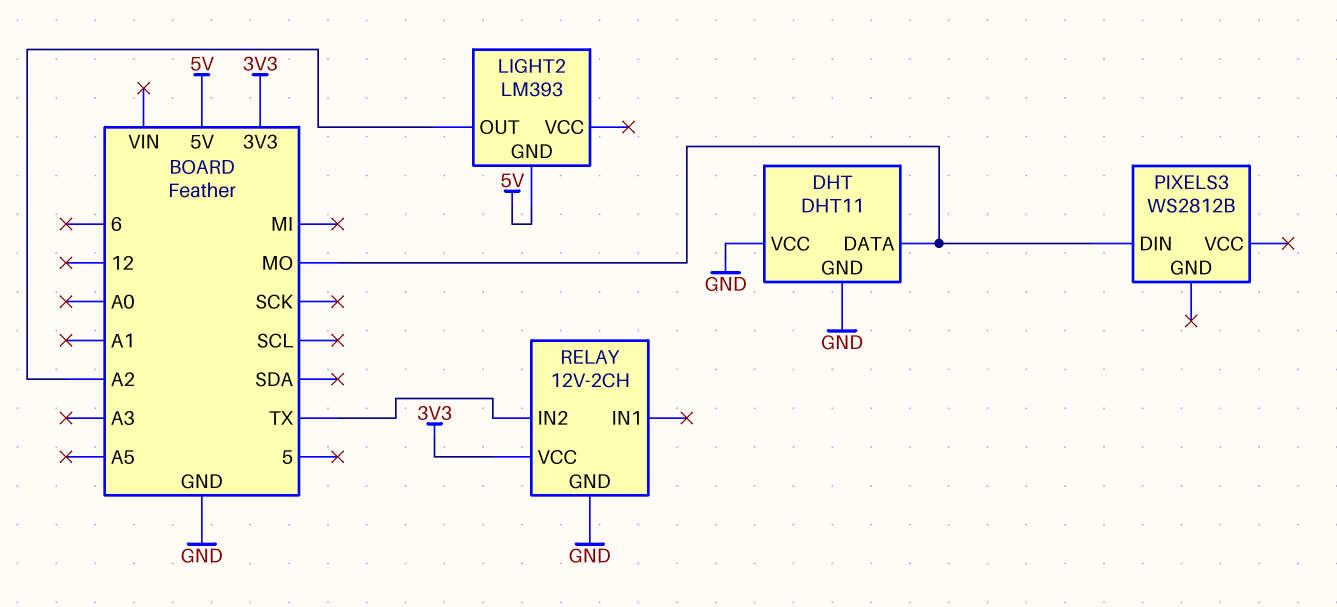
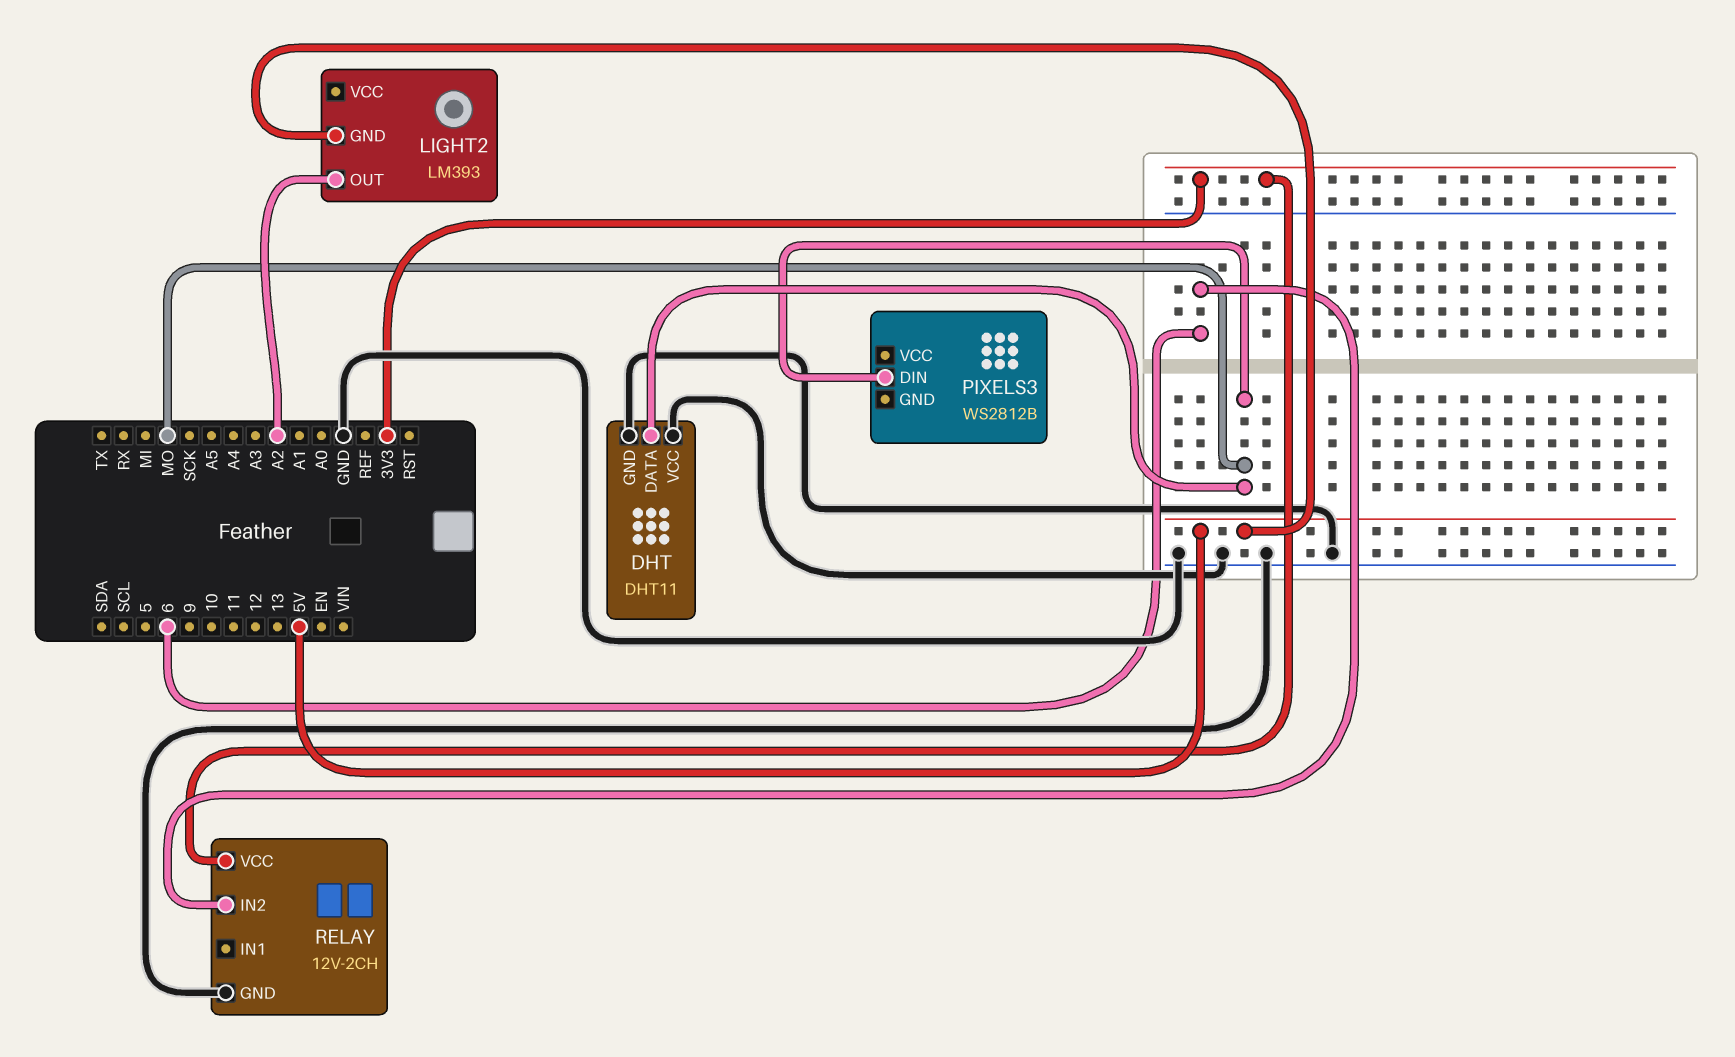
RELAY pin IN2: TX -> 6

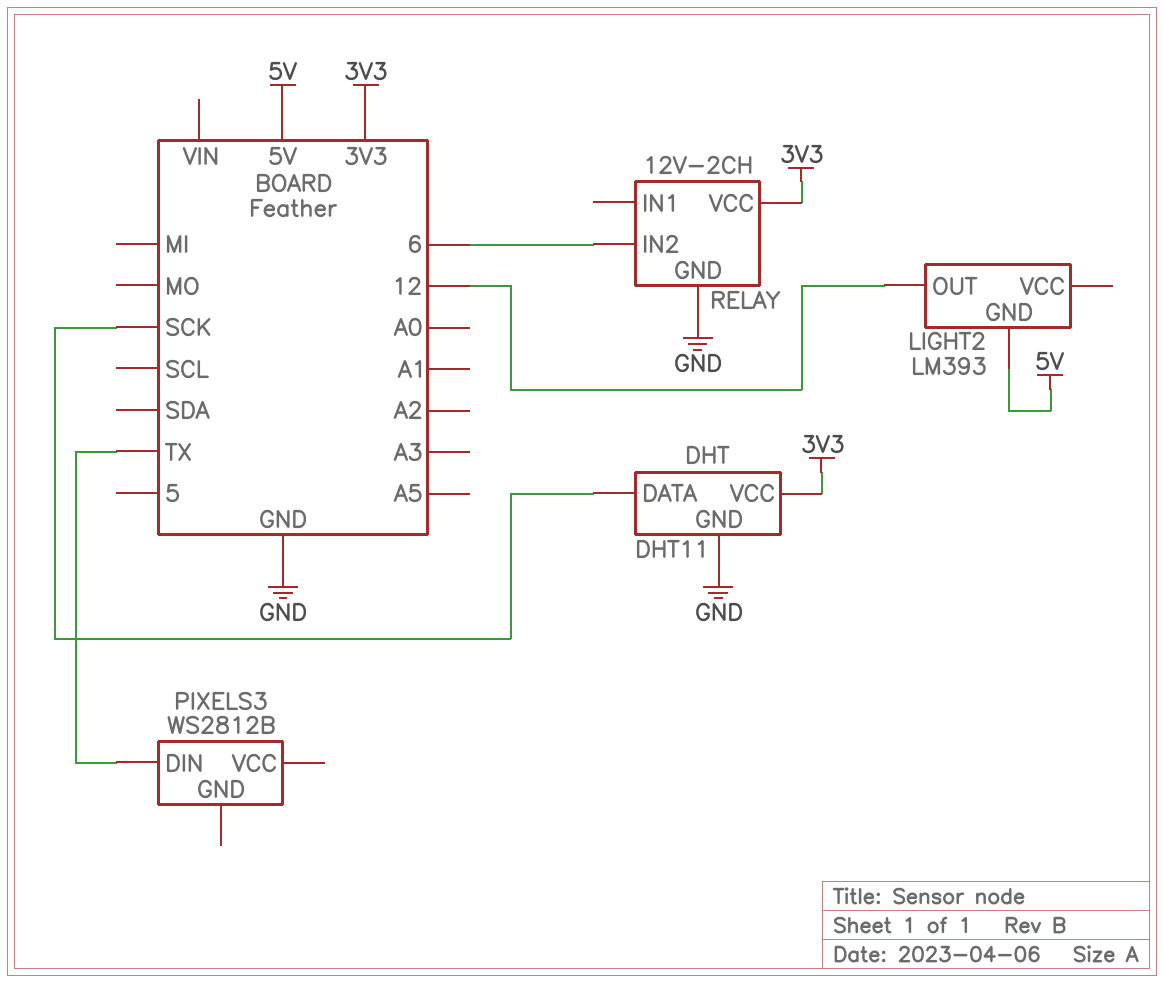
DHT pin DATA: MO -> SCK
DHT pin VCC: GND -> 3V3
LIGHT2 pin OUT: A2 -> 12
PIXELS3 pin DIN: MO -> TX

